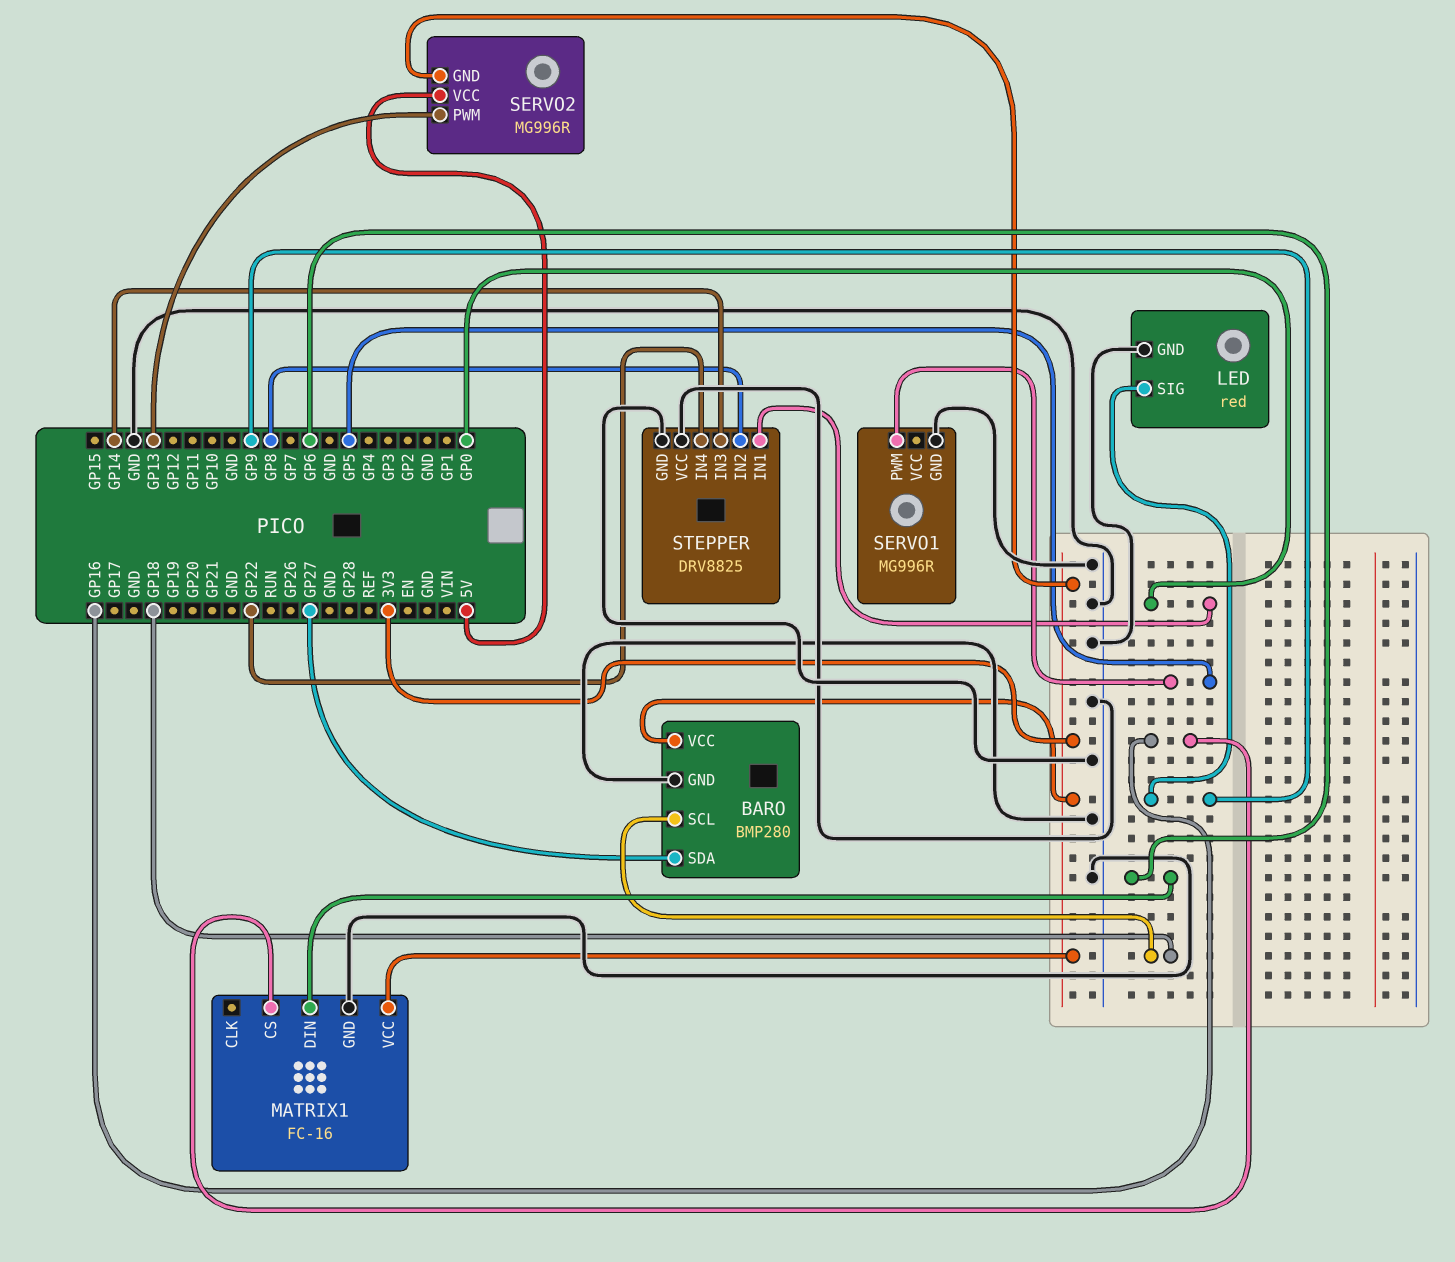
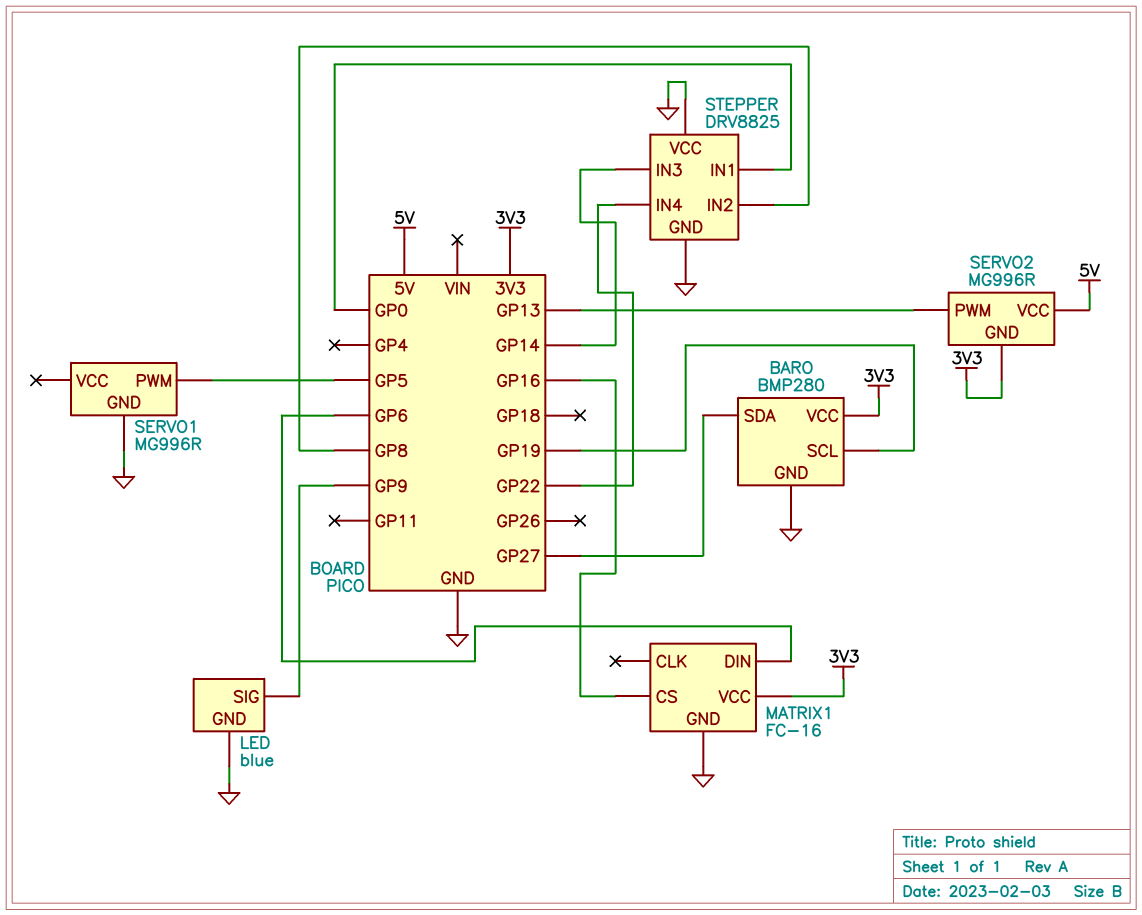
BARO pin SCL: GP18 -> GP19
LED: red -> blue

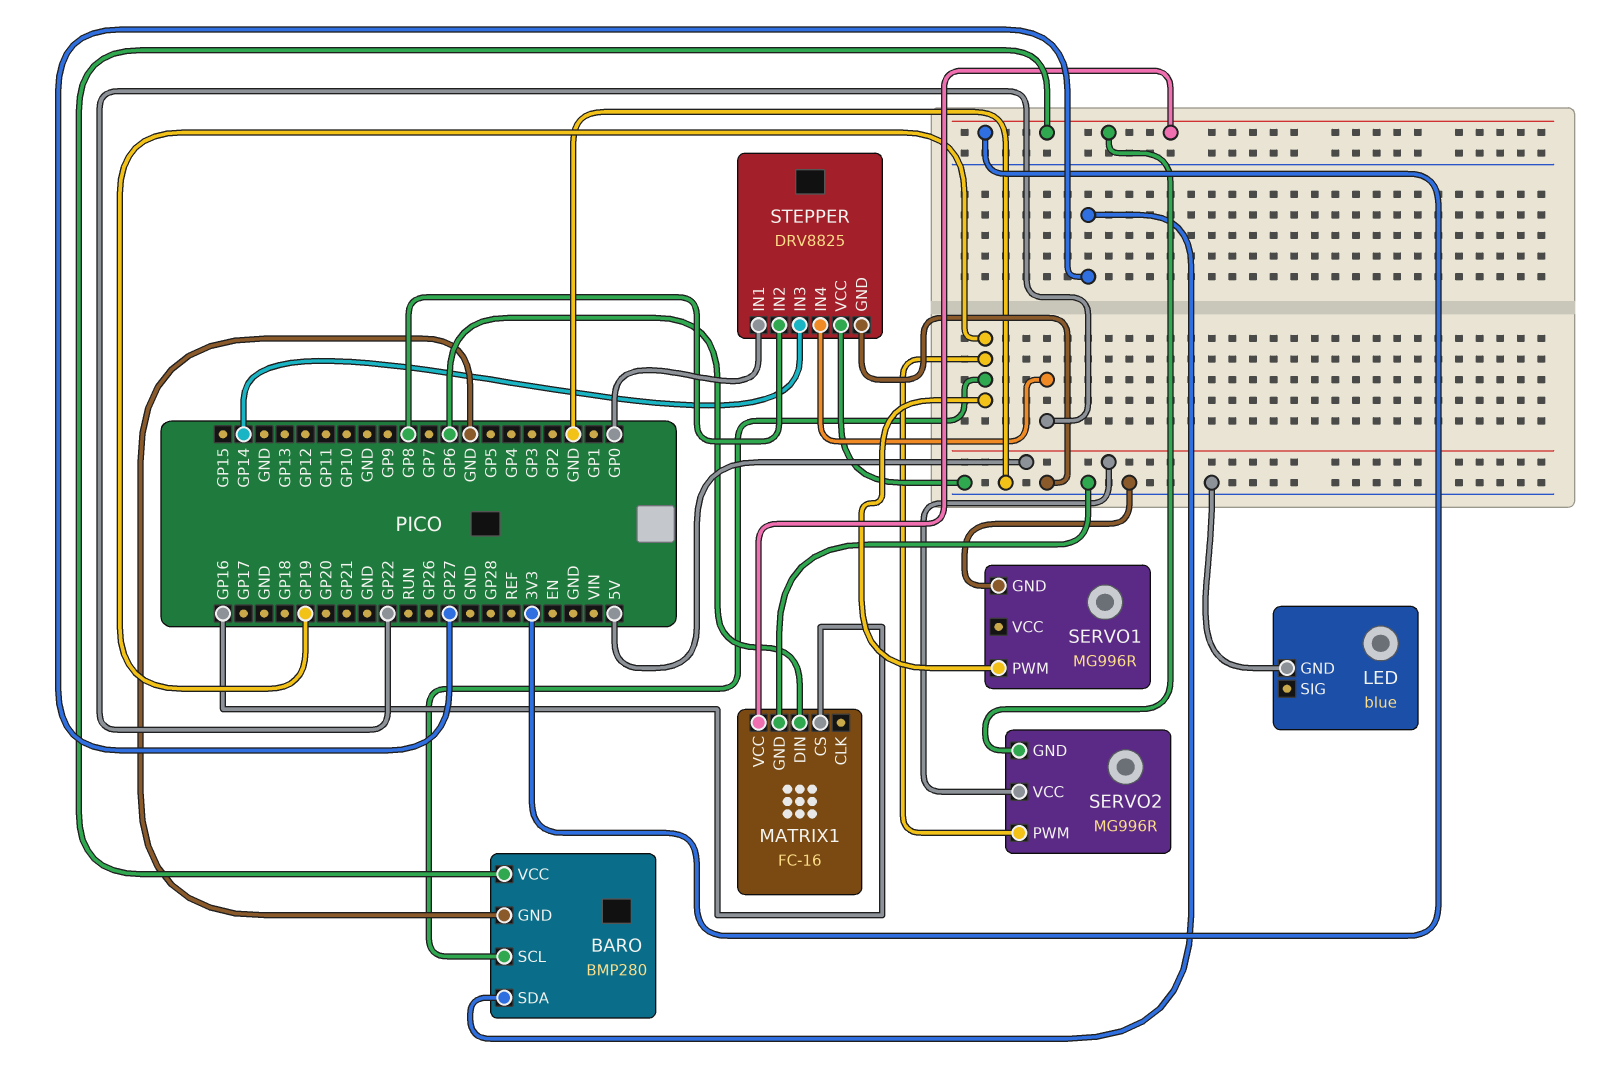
LED pin SIG: GP9 -> none
SERVO1 pin PWM: GP5 -> GP19
SERVO2 pin PWM: GP13 -> GP19

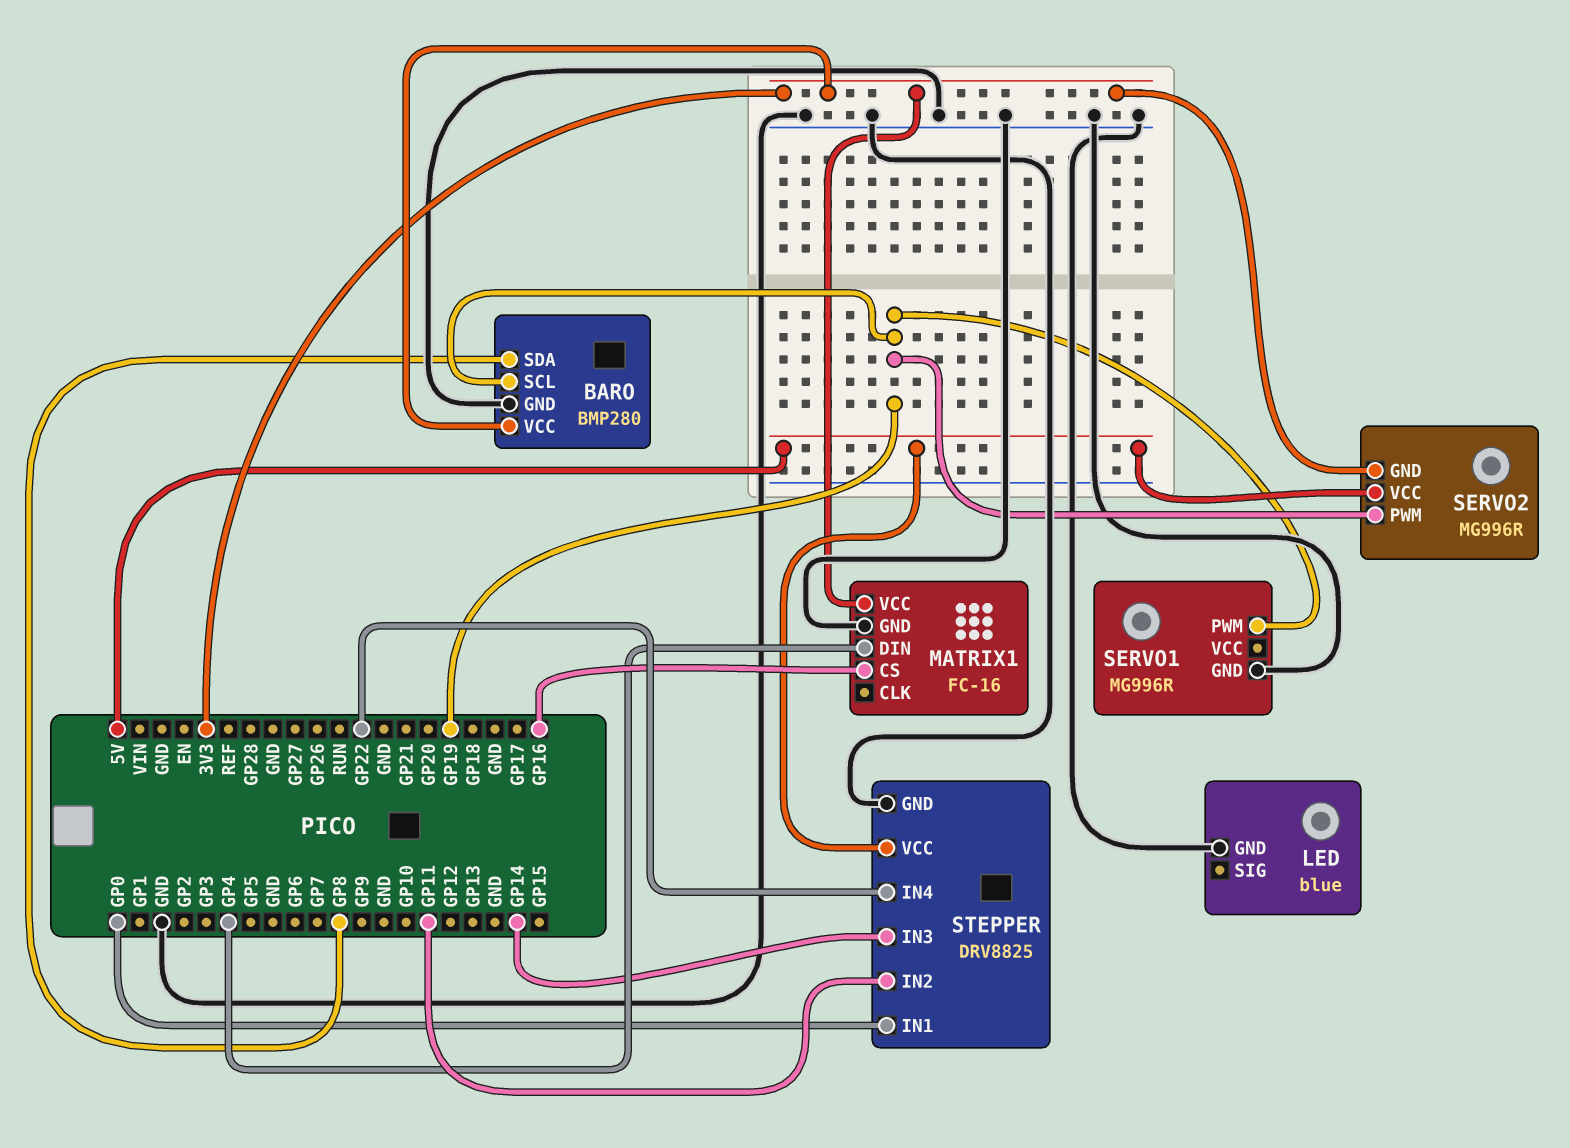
BARO pin SDA: GP27 -> GP8
MATRIX1 pin DIN: GP6 -> GP4
STEPPER pin IN2: GP8 -> GP11
STEPPER pin VCC: GND -> 5V

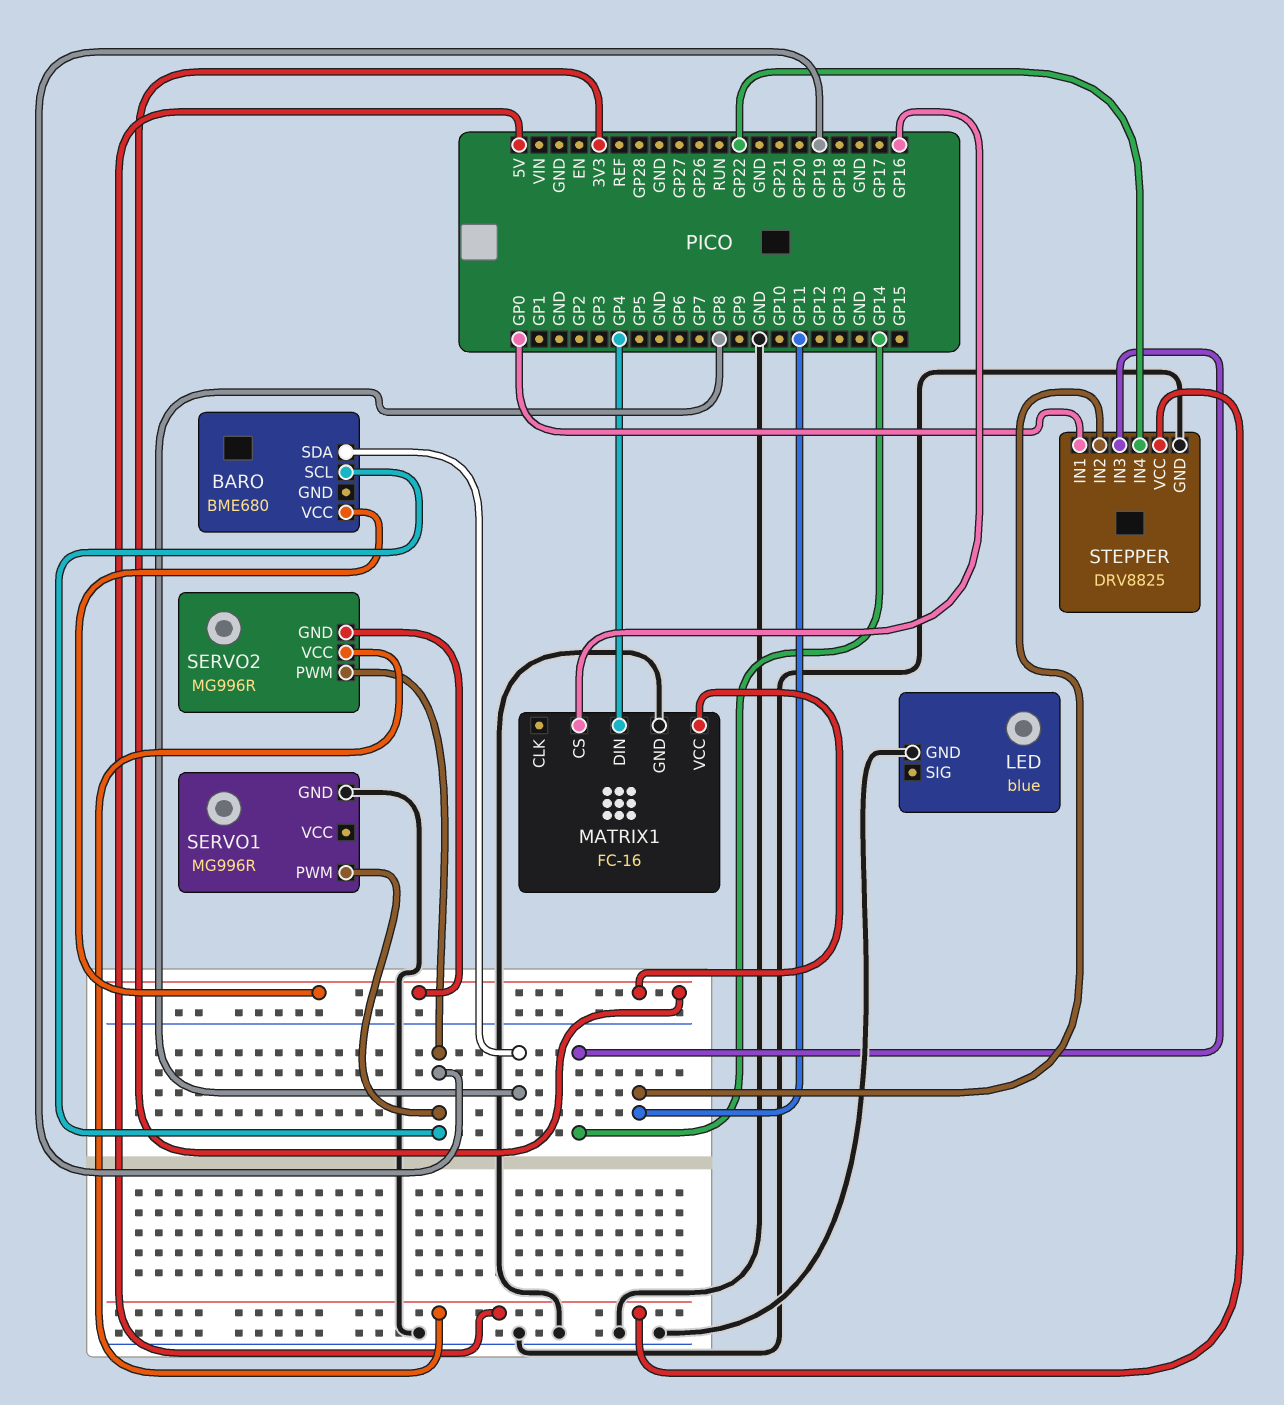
BARO: BMP280 -> BME680
BARO pin GND: GND -> none

